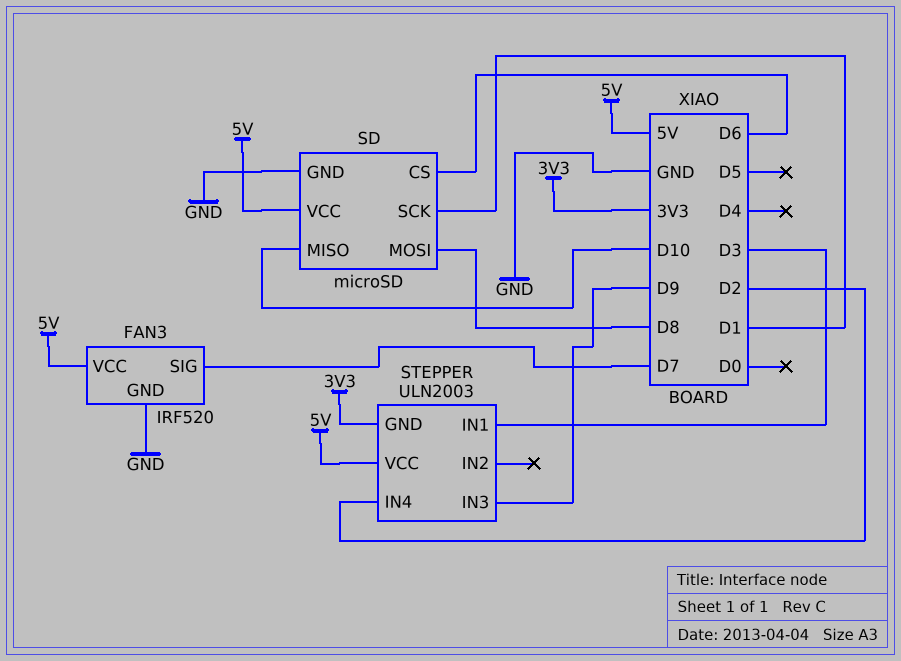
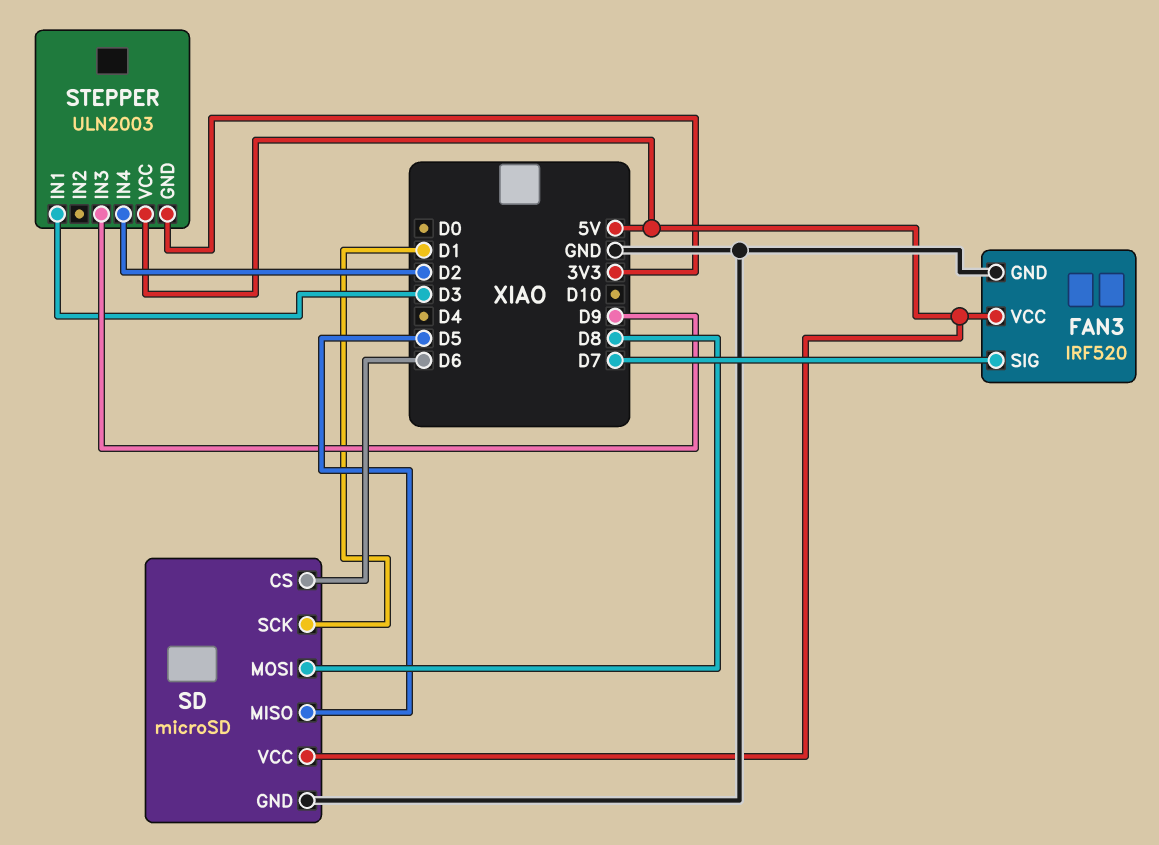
SD pin MISO: D10 -> D5

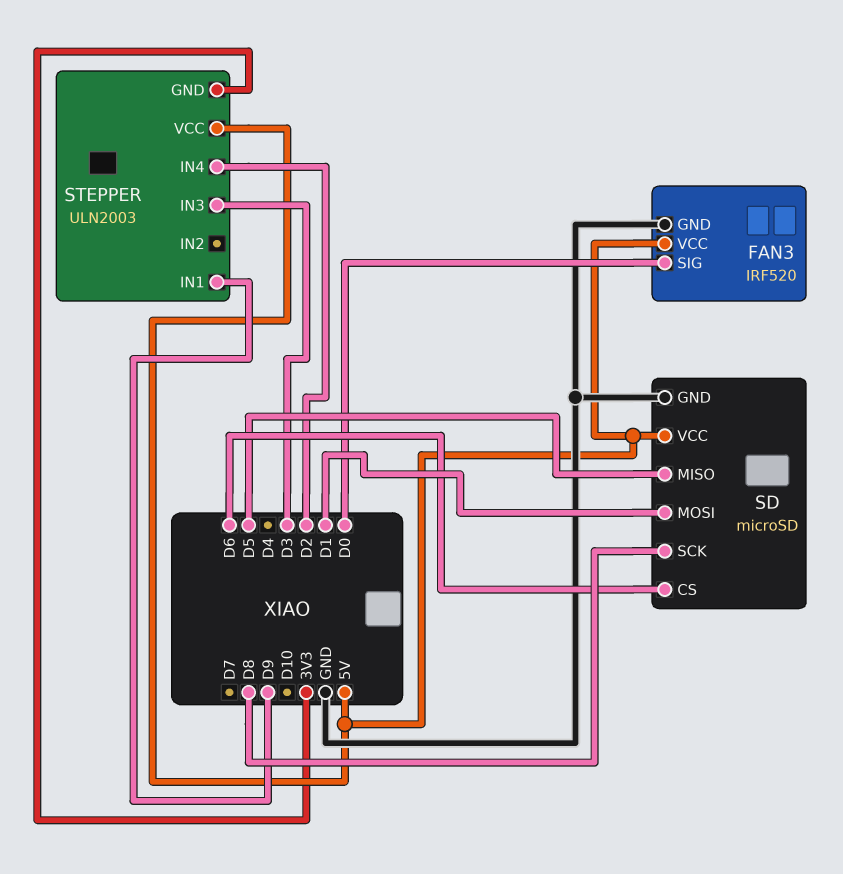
FAN3 pin SIG: D7 -> D0
SD pin MOSI: D8 -> D1
SD pin SCK: D1 -> D8
STEPPER pin IN1: D3 -> D9
STEPPER pin IN3: D9 -> D3

